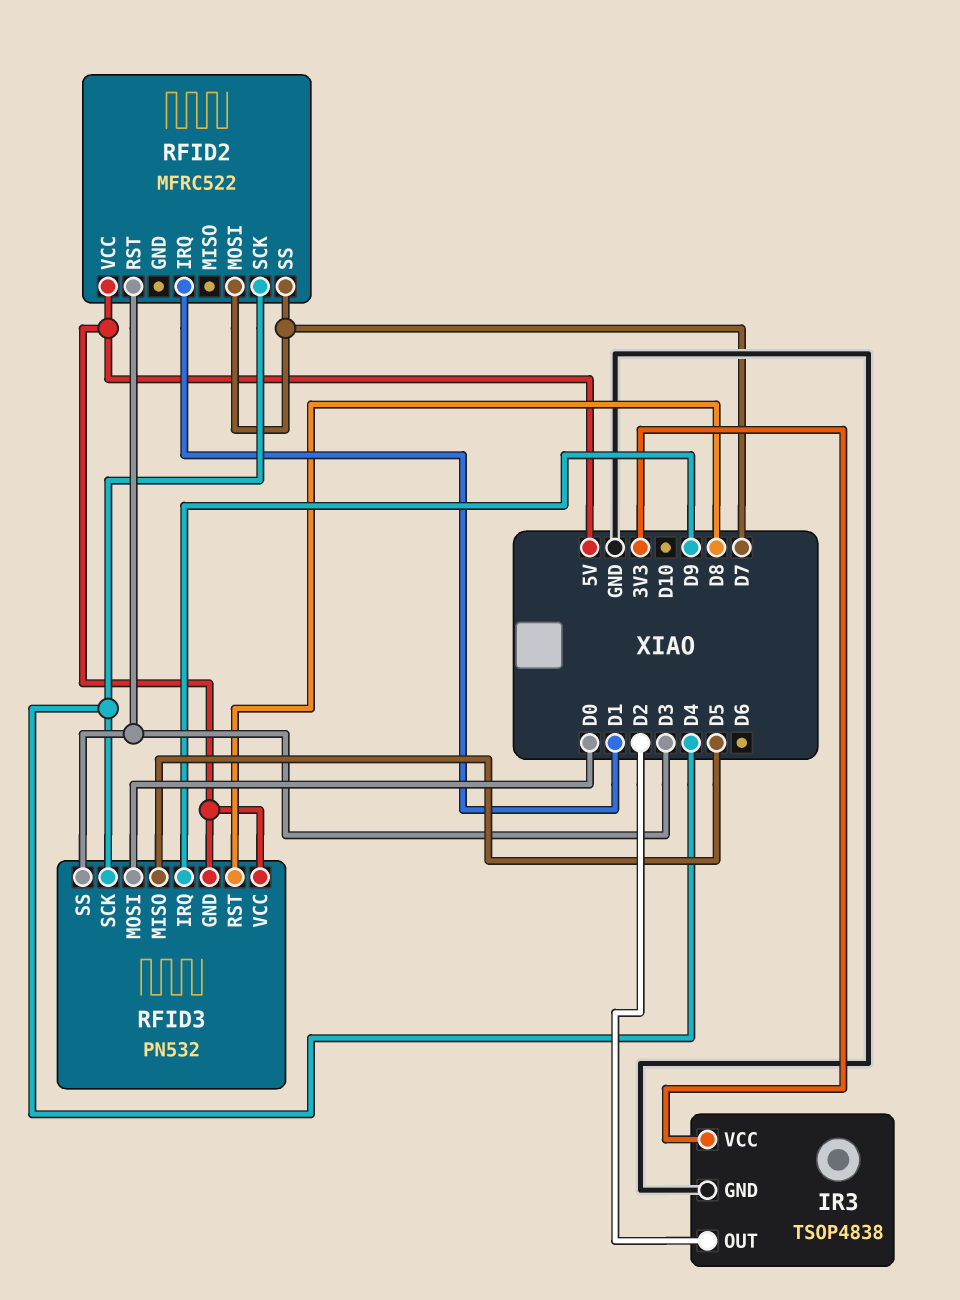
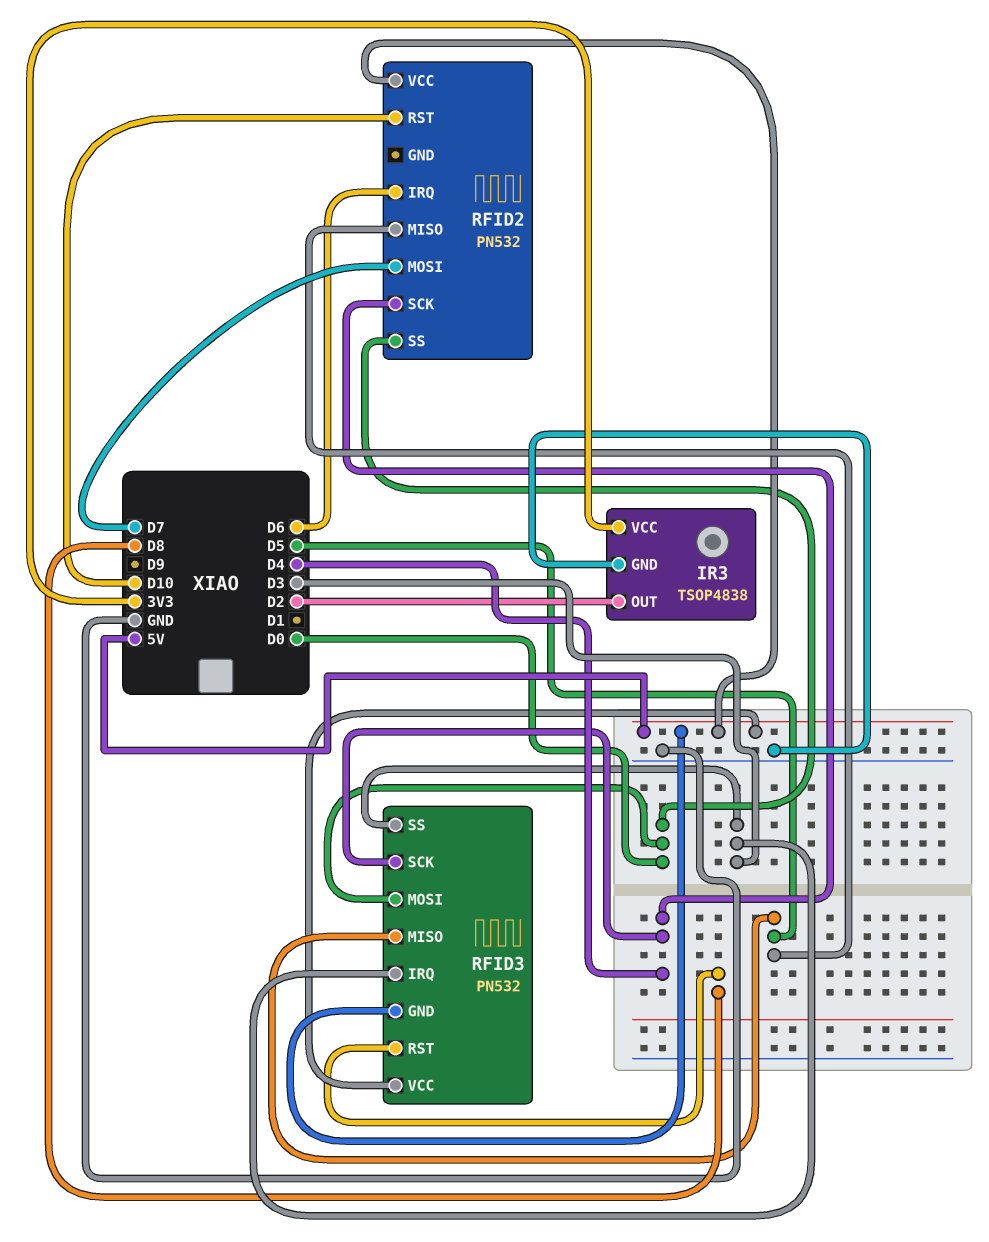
RFID2: MFRC522 -> PN532
RFID2 pin IRQ: D1 -> D6
RFID2 pin MISO: none -> D5
RFID2 pin RST: D3 -> D10
RFID2 pin SS: D7 -> D0
RFID3 pin IRQ: D9 -> D3

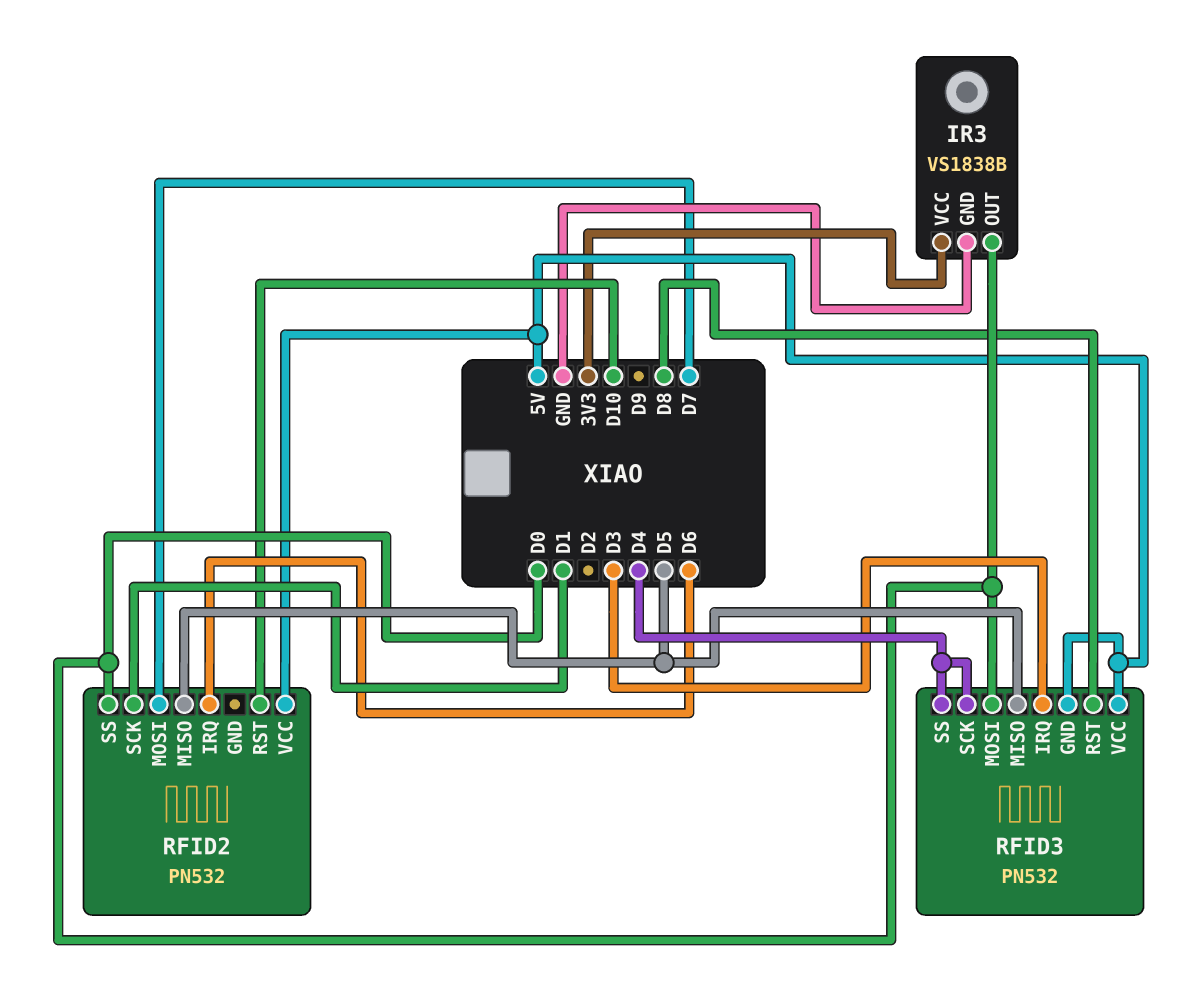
IR3: TSOP4838 -> VS1838B
IR3 pin OUT: D2 -> D0
RFID2 pin SCK: D4 -> D1
RFID3 pin SS: D3 -> D4

